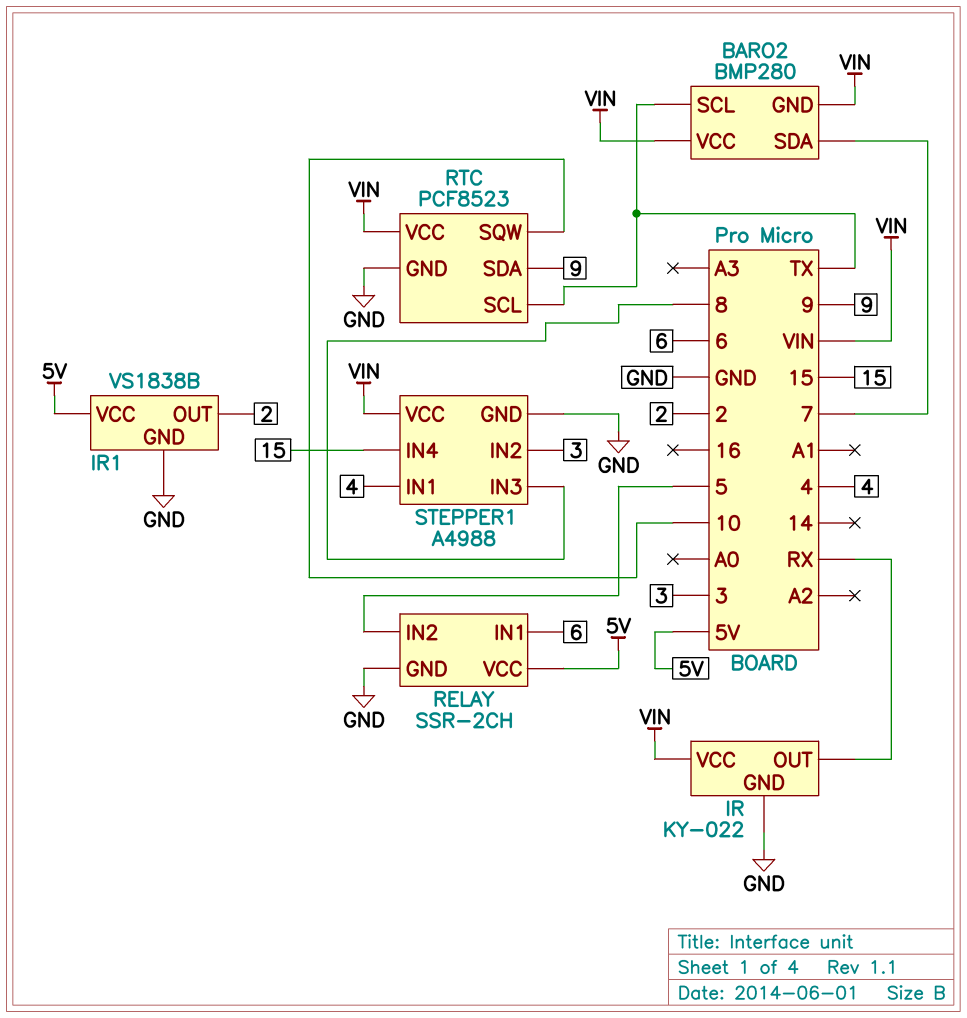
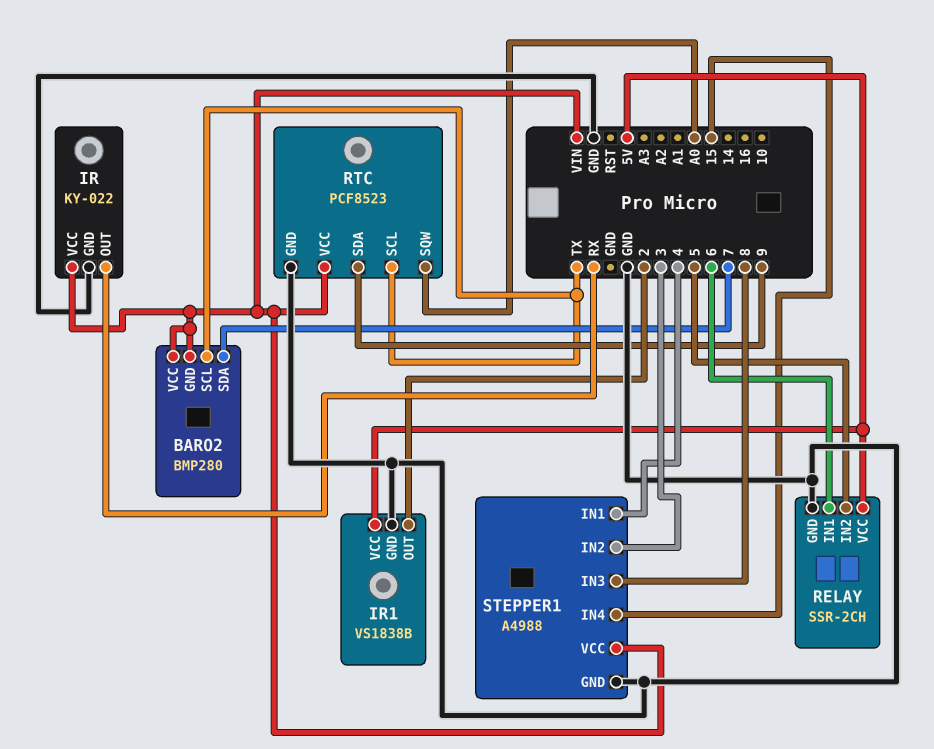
RTC pin SQW: 10 -> A0

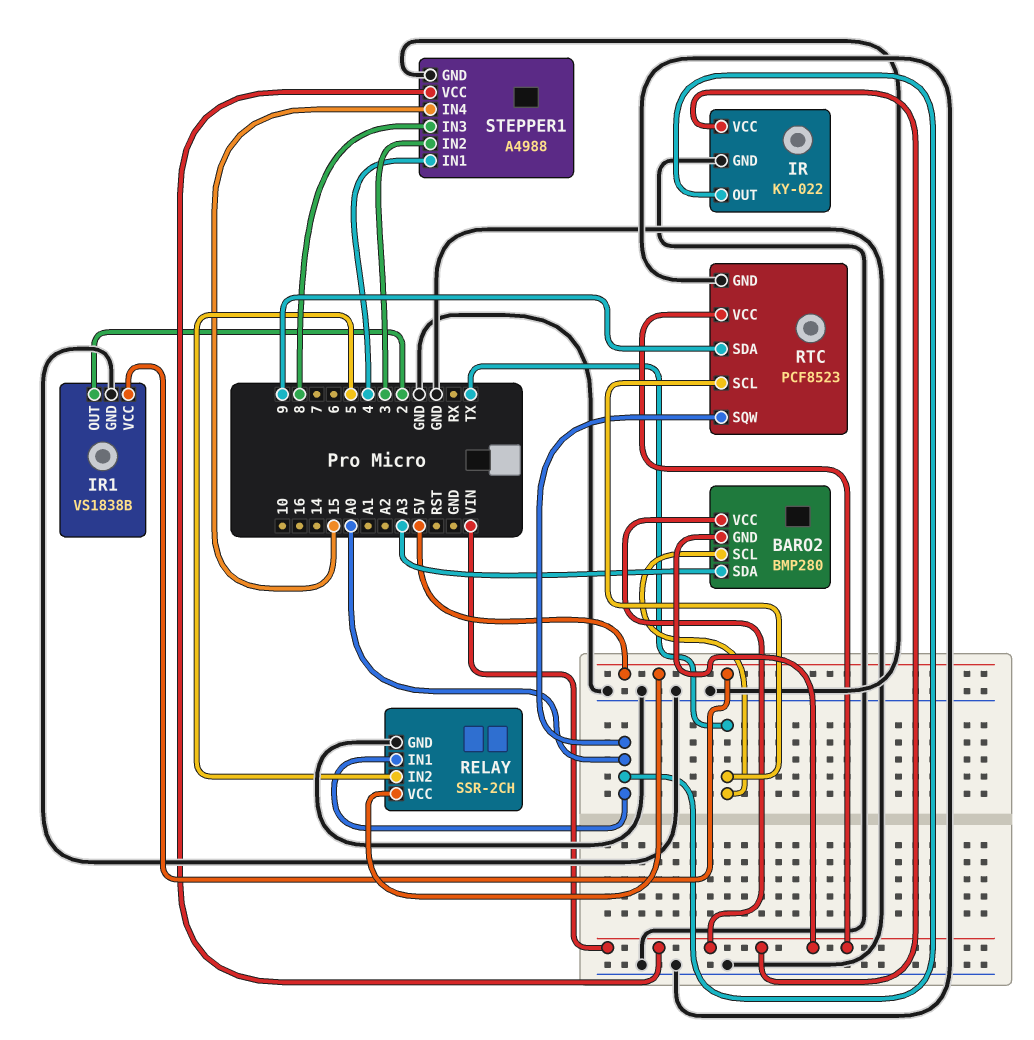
BARO2 pin SDA: 7 -> A3
IR pin OUT: RX -> A0
RELAY pin IN1: 6 -> A0

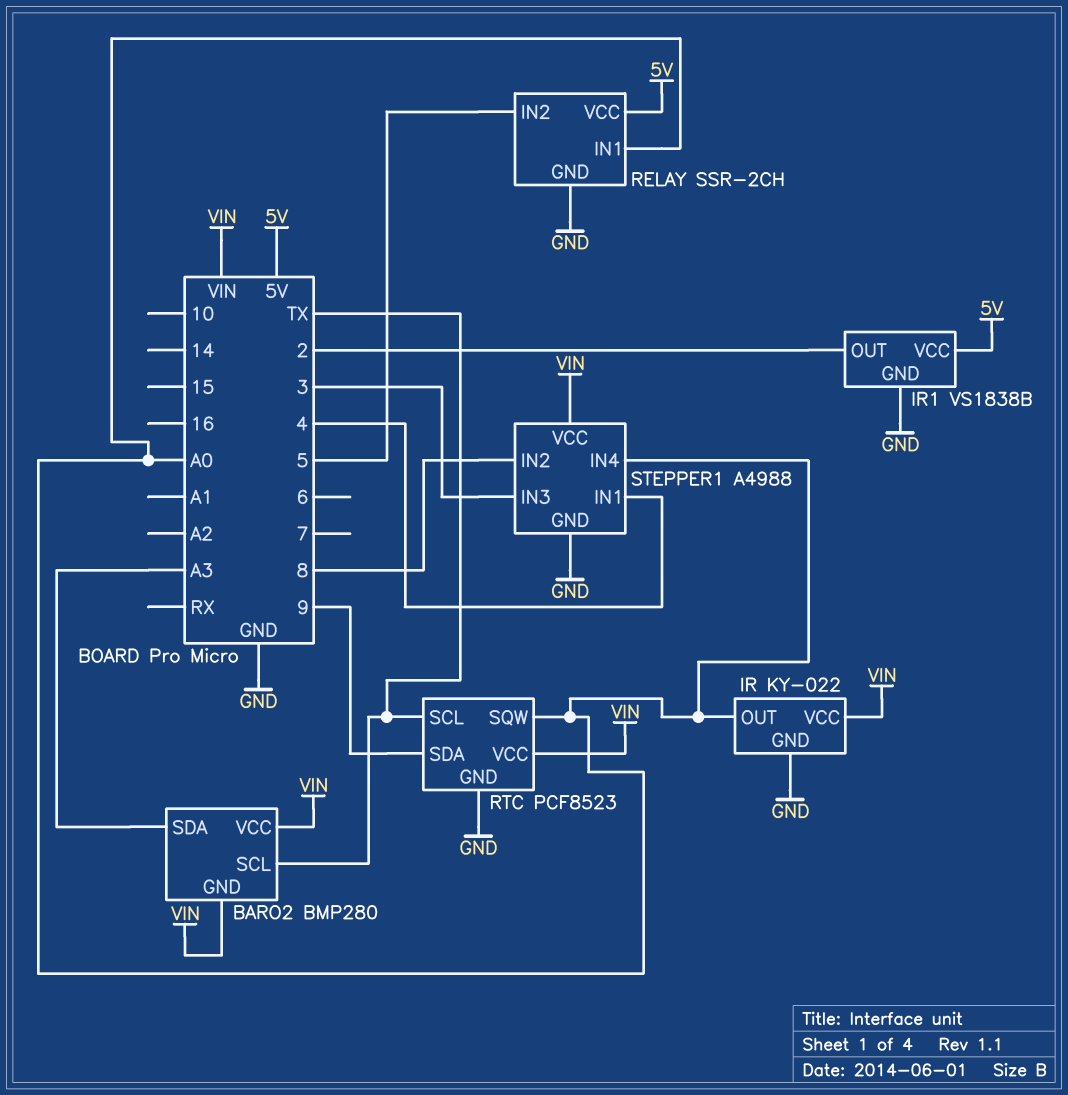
STEPPER1 pin IN2: 3 -> 8
STEPPER1 pin IN3: 8 -> 3
STEPPER1 pin IN4: 15 -> A0

